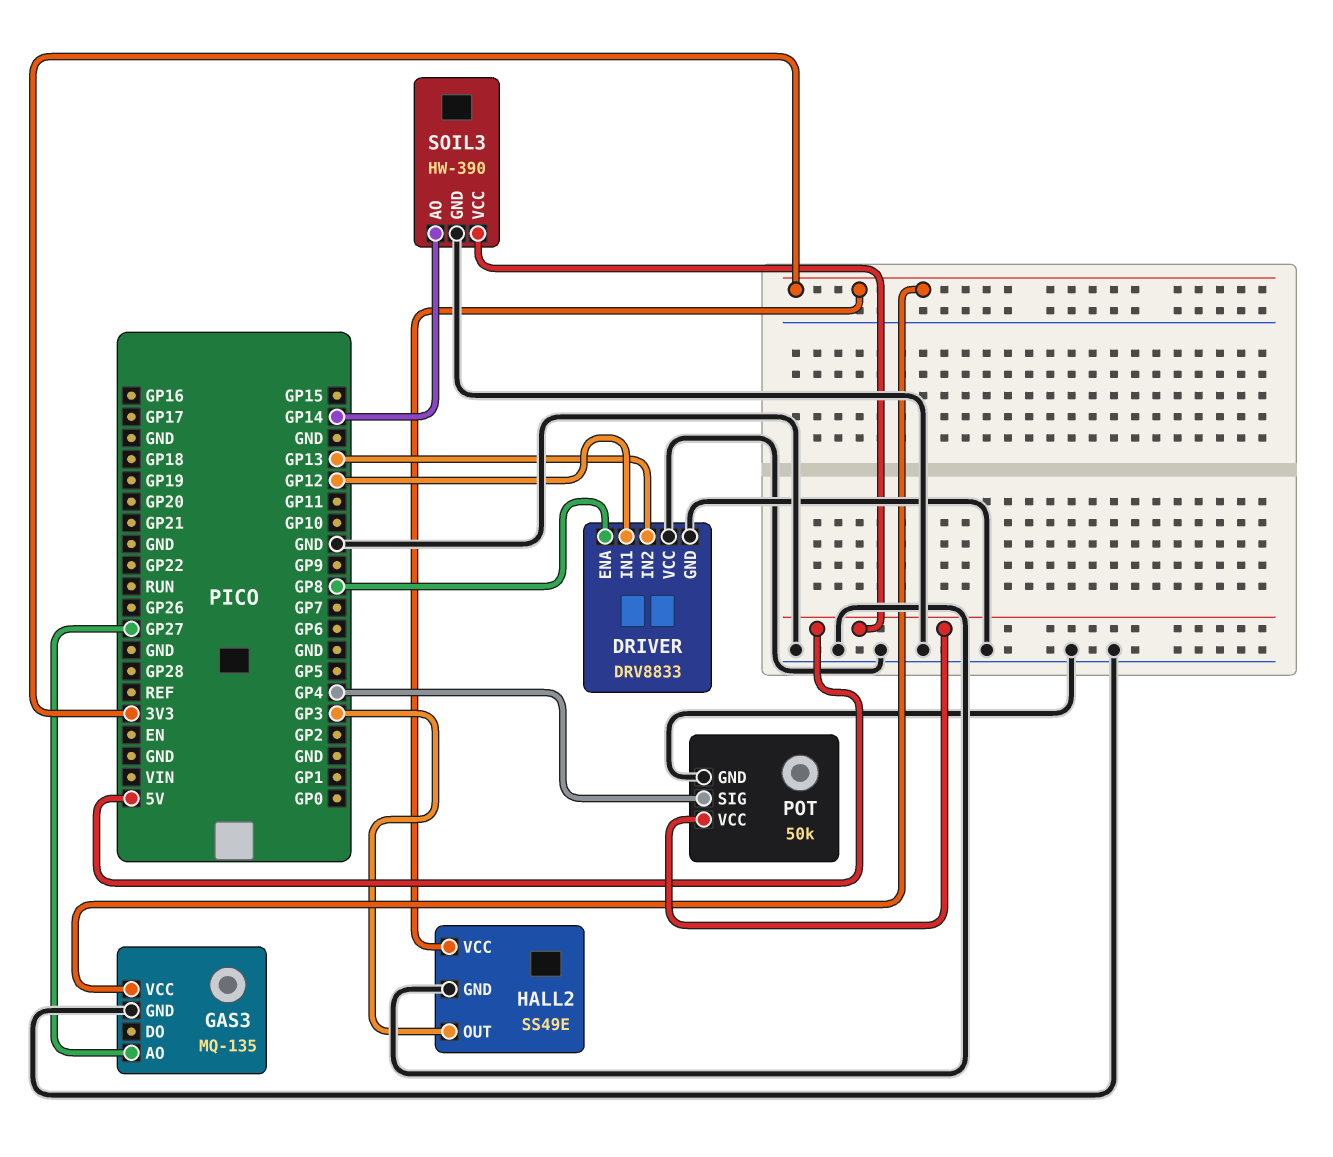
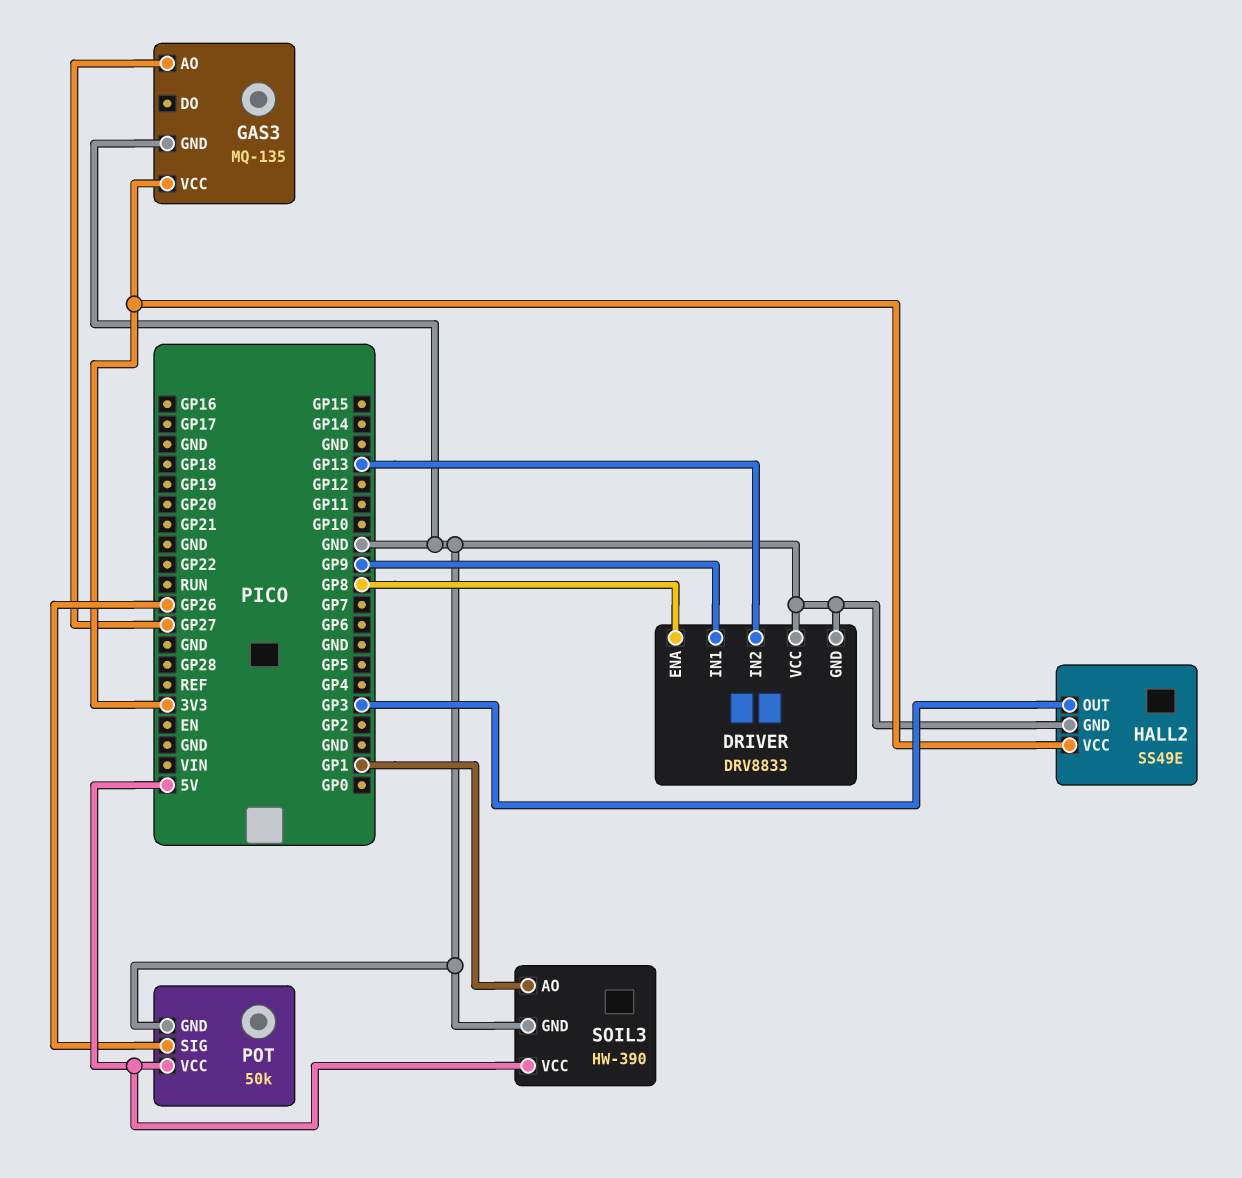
DRIVER pin IN1: GP12 -> GP9
POT pin SIG: GP4 -> GP26
SOIL3 pin AO: GP14 -> GP1

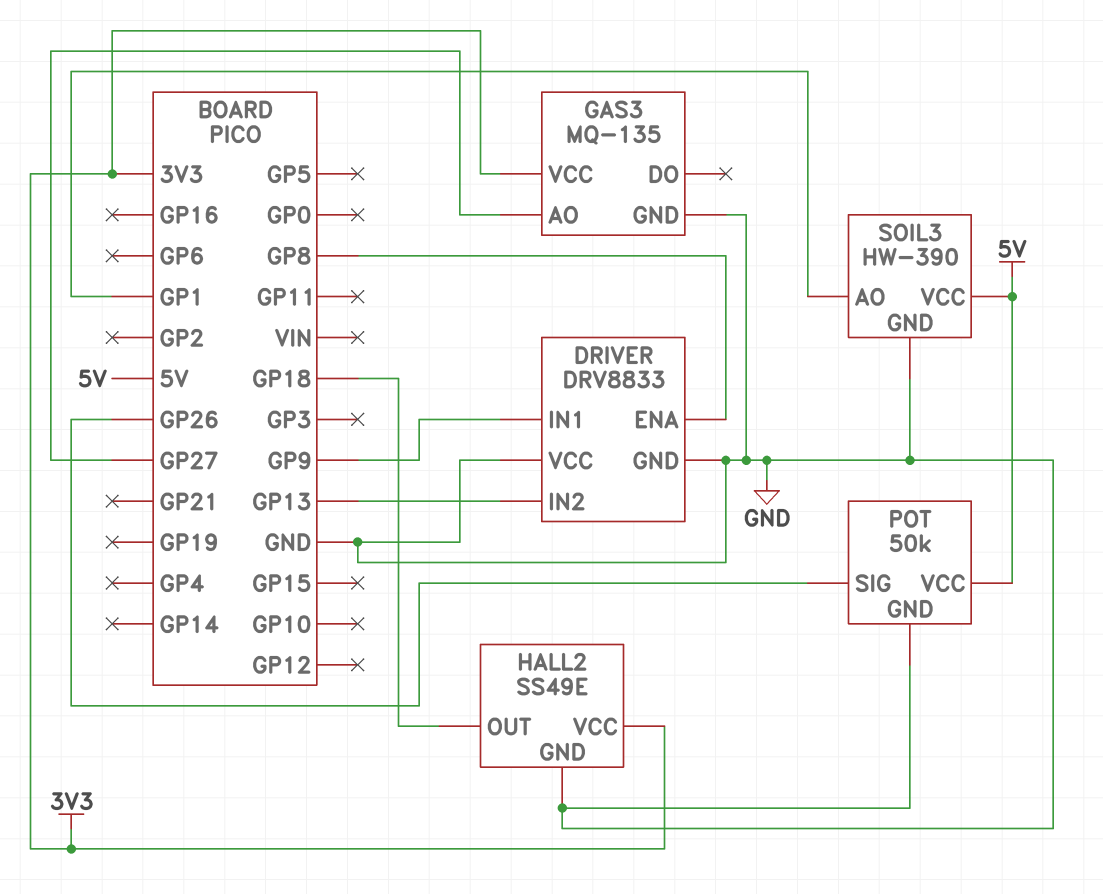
HALL2 pin OUT: GP3 -> GP18

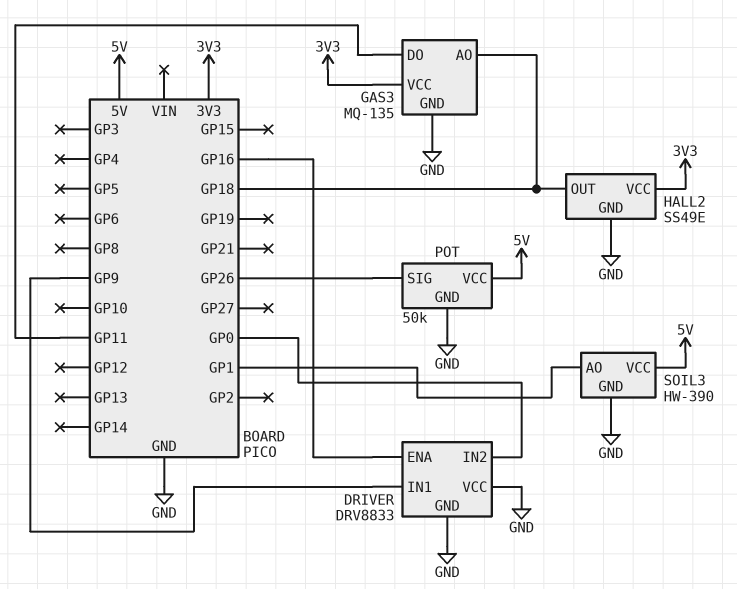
DRIVER pin ENA: GP8 -> GP16
DRIVER pin IN2: GP13 -> GP0
GAS3 pin AO: GP27 -> GP18
GAS3 pin DO: none -> GP11

